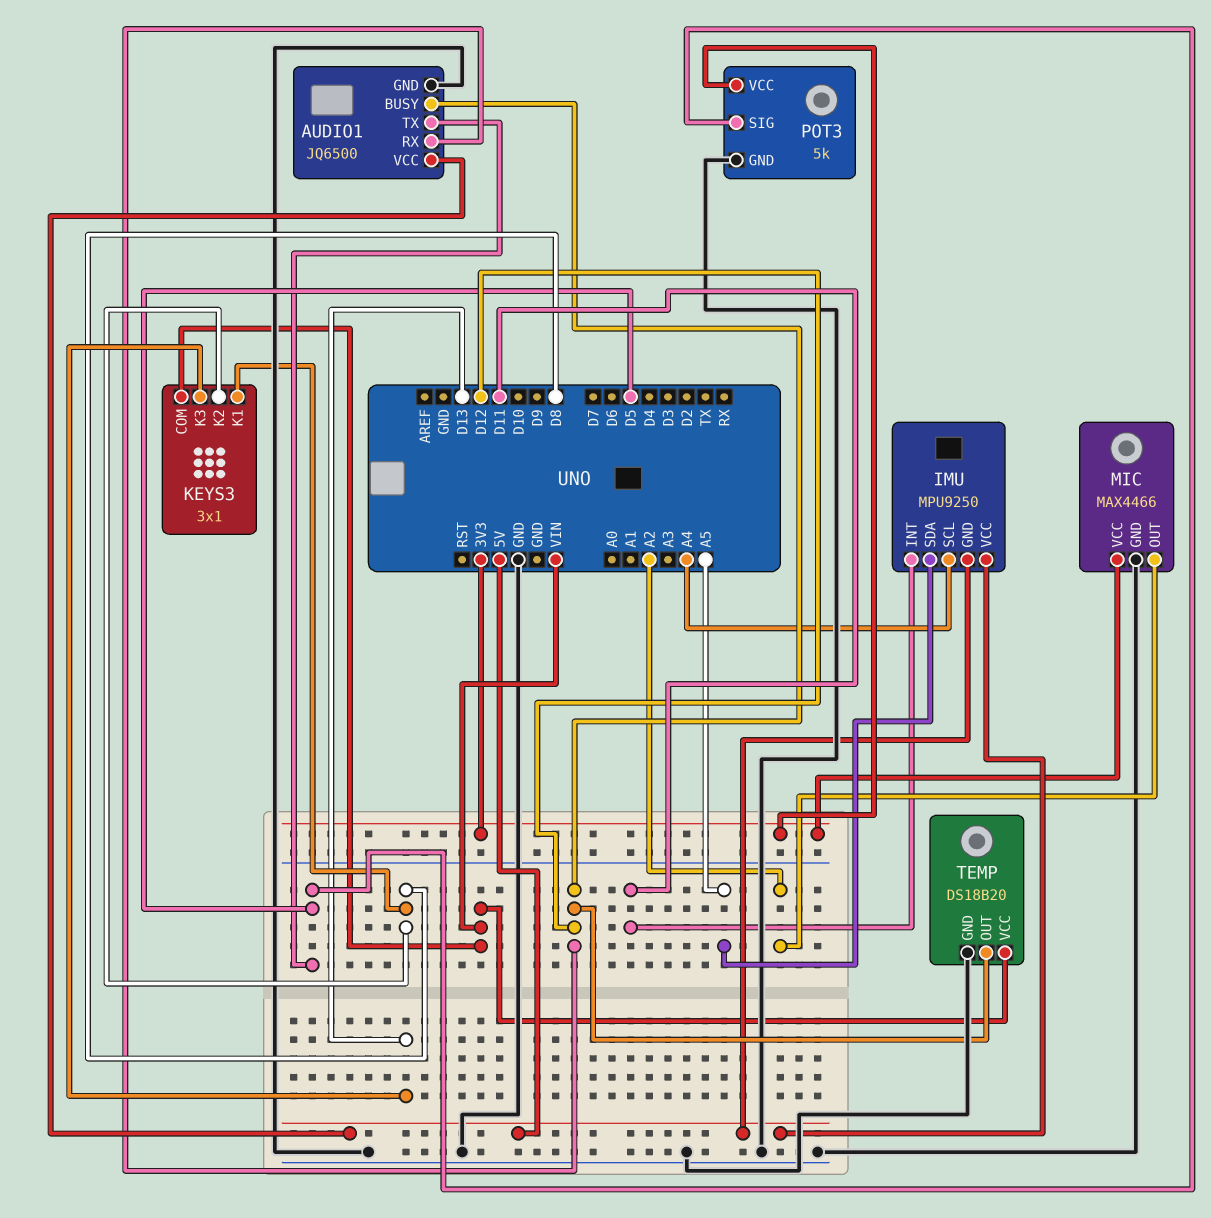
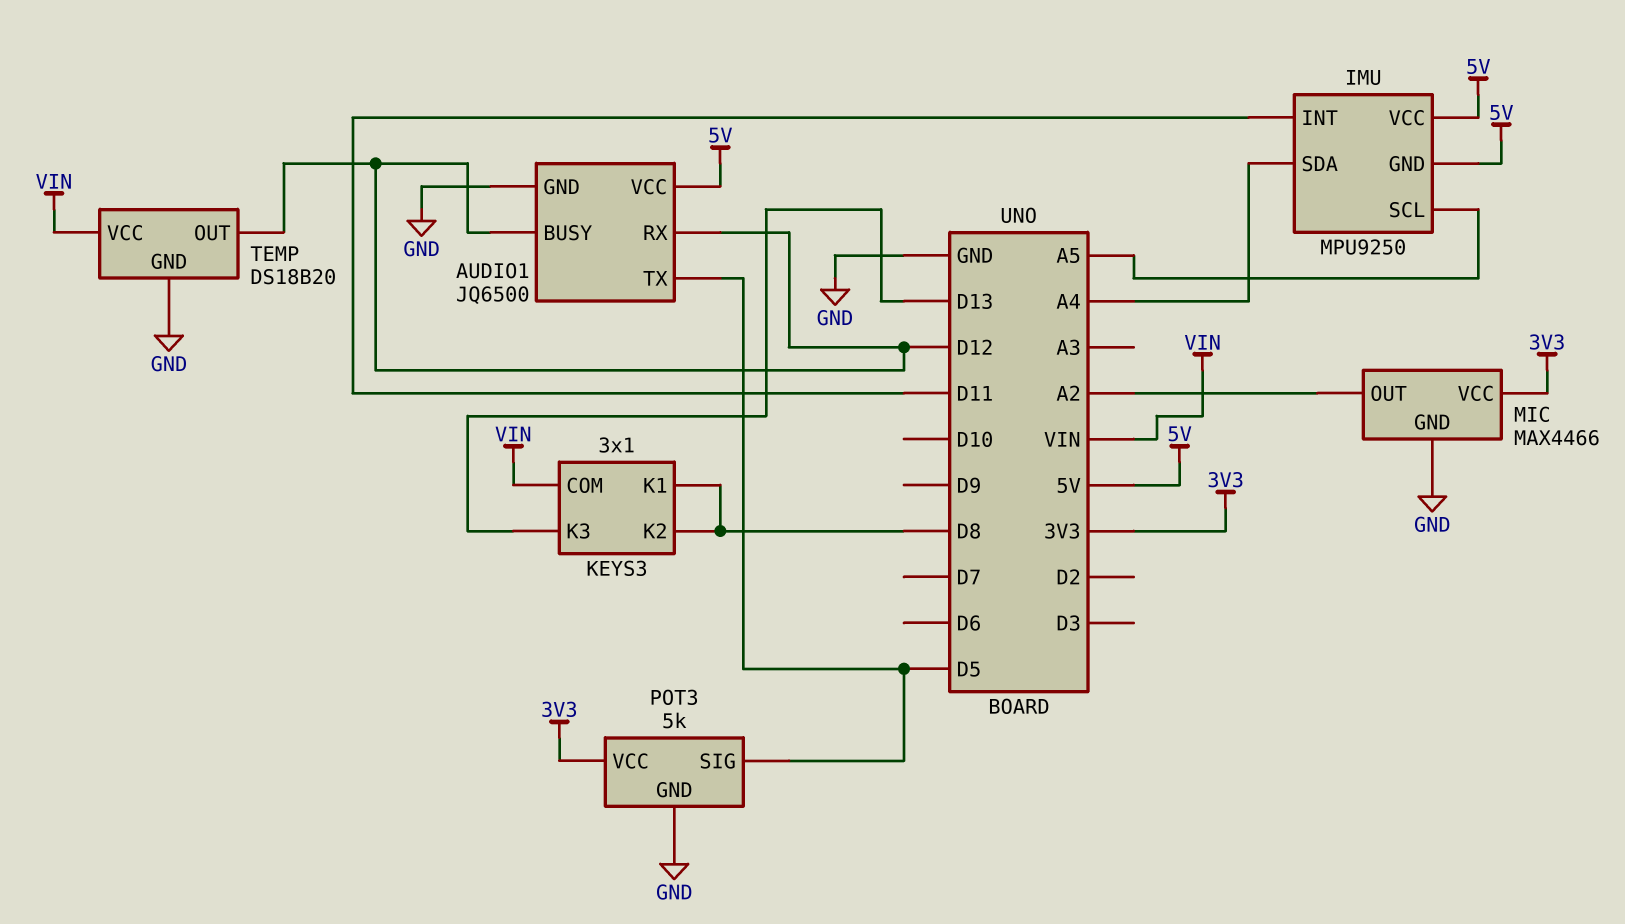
IMU pin SCL: A4 -> A5
IMU pin SDA: A5 -> A4

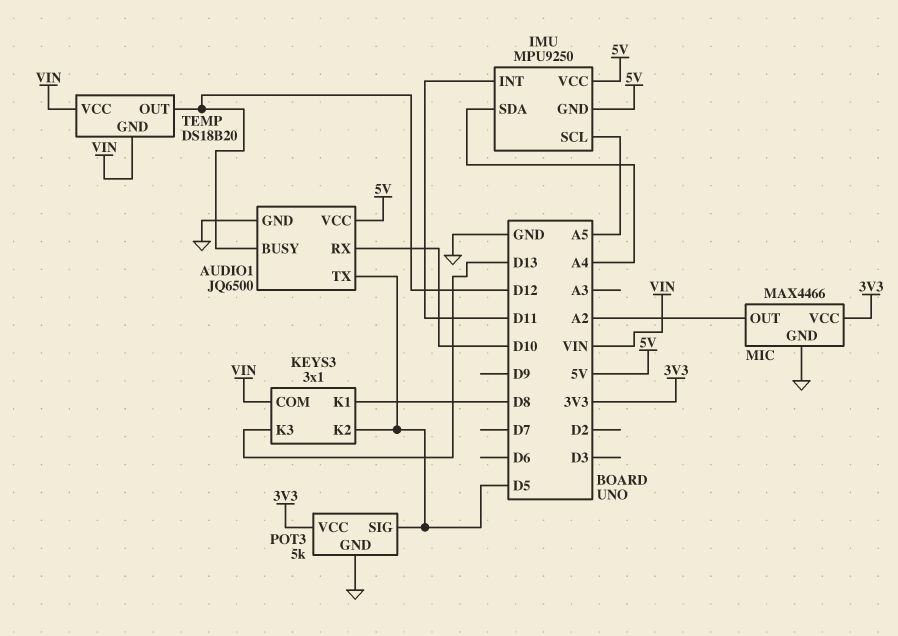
AUDIO1 pin RX: D12 -> D10
KEYS3 pin K2: D8 -> D5
TEMP pin GND: GND -> VIN

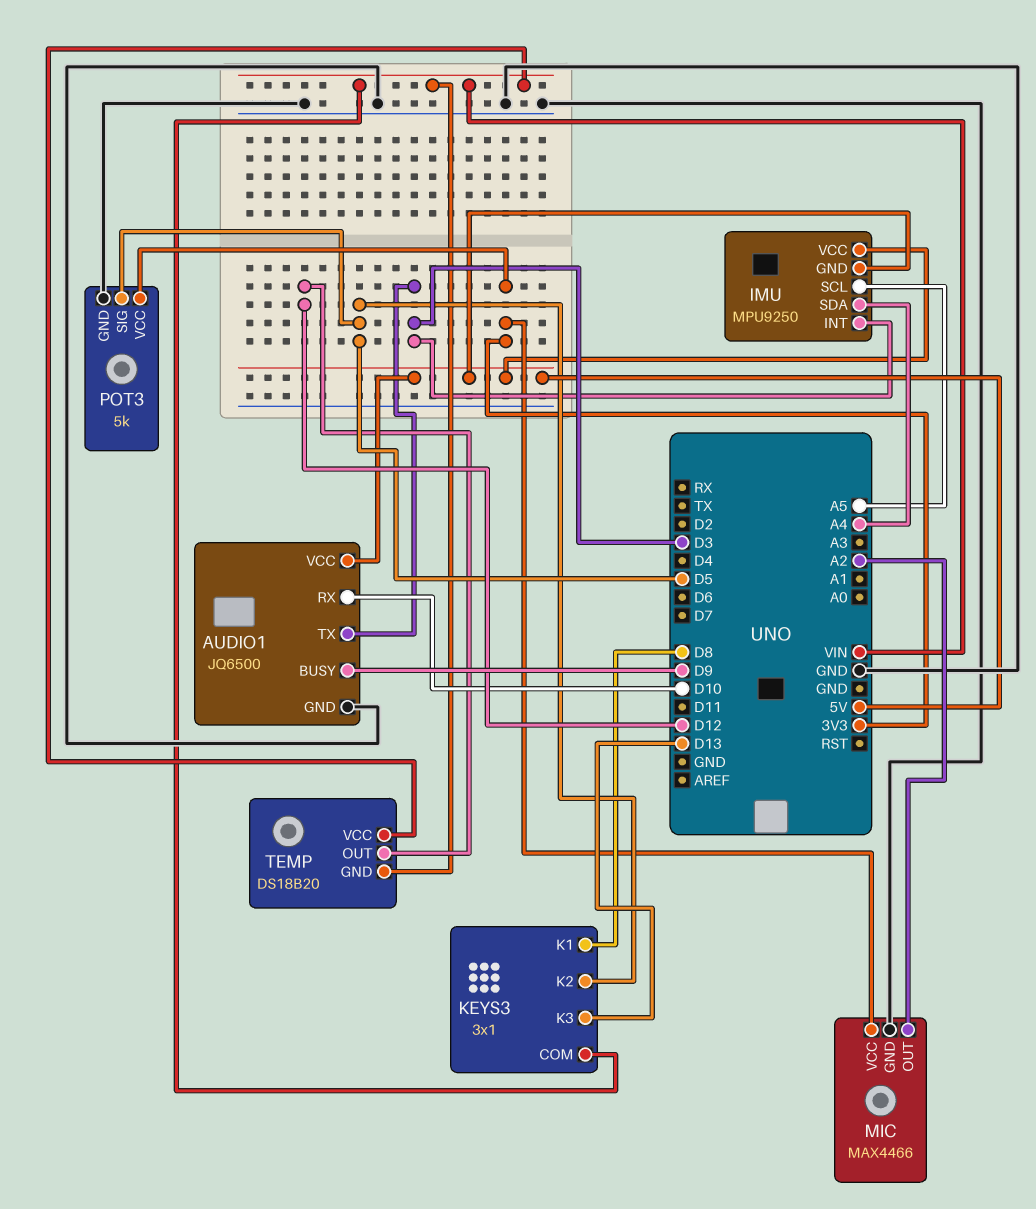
AUDIO1 pin BUSY: D12 -> D9
AUDIO1 pin TX: D5 -> D3
IMU pin INT: D11 -> D3

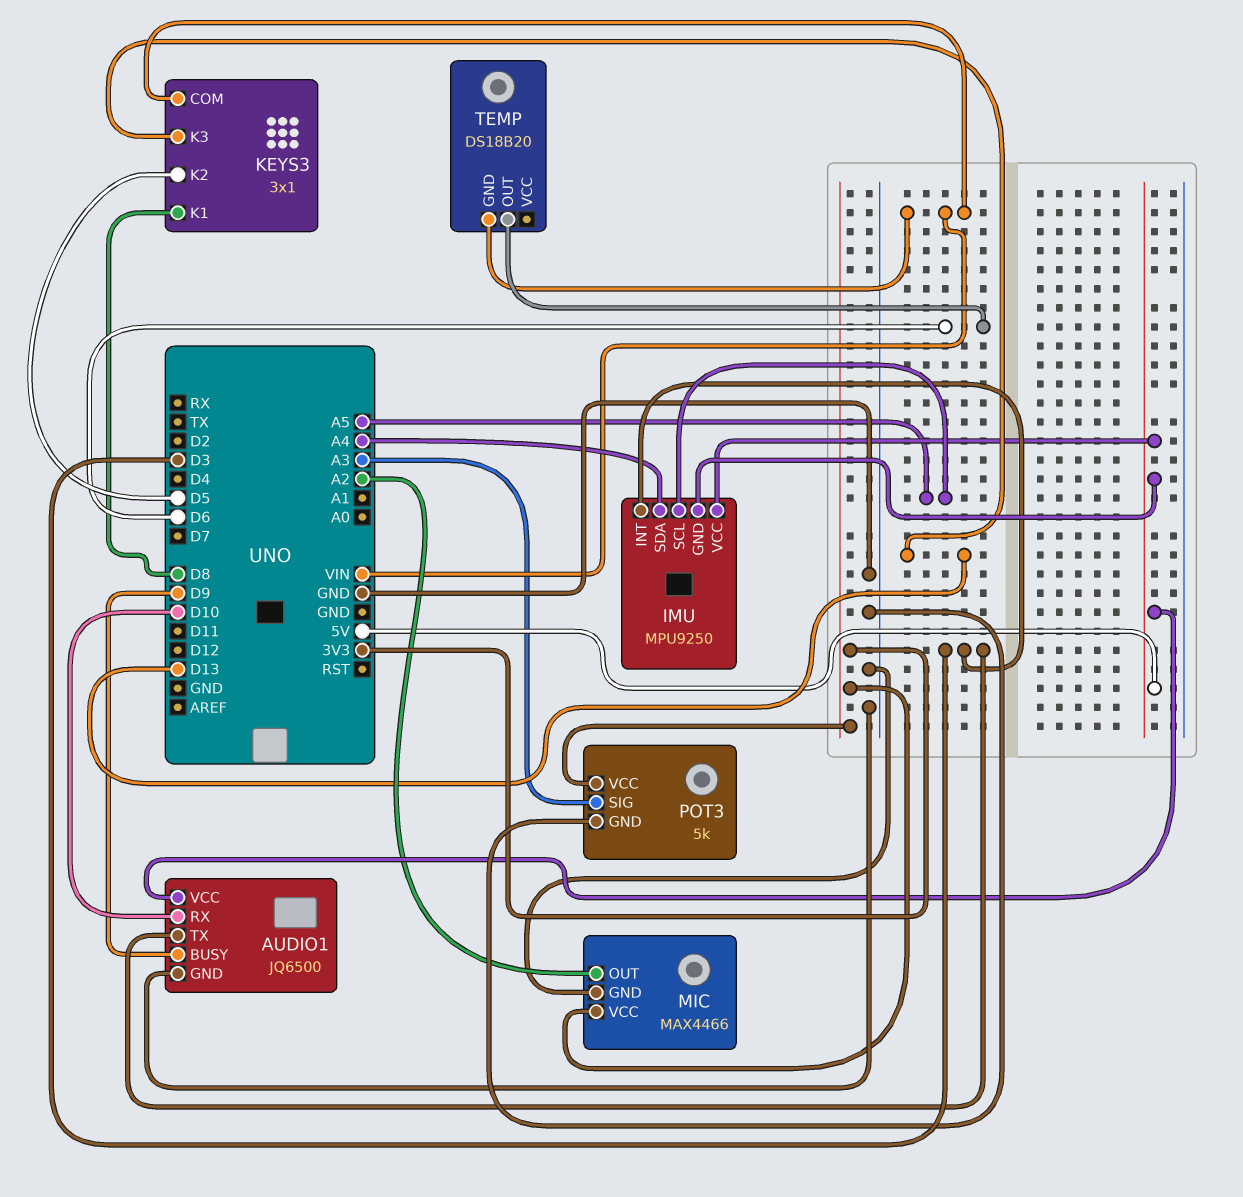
POT3 pin SIG: D5 -> A3
TEMP pin OUT: D12 -> D6
TEMP pin VCC: VIN -> none

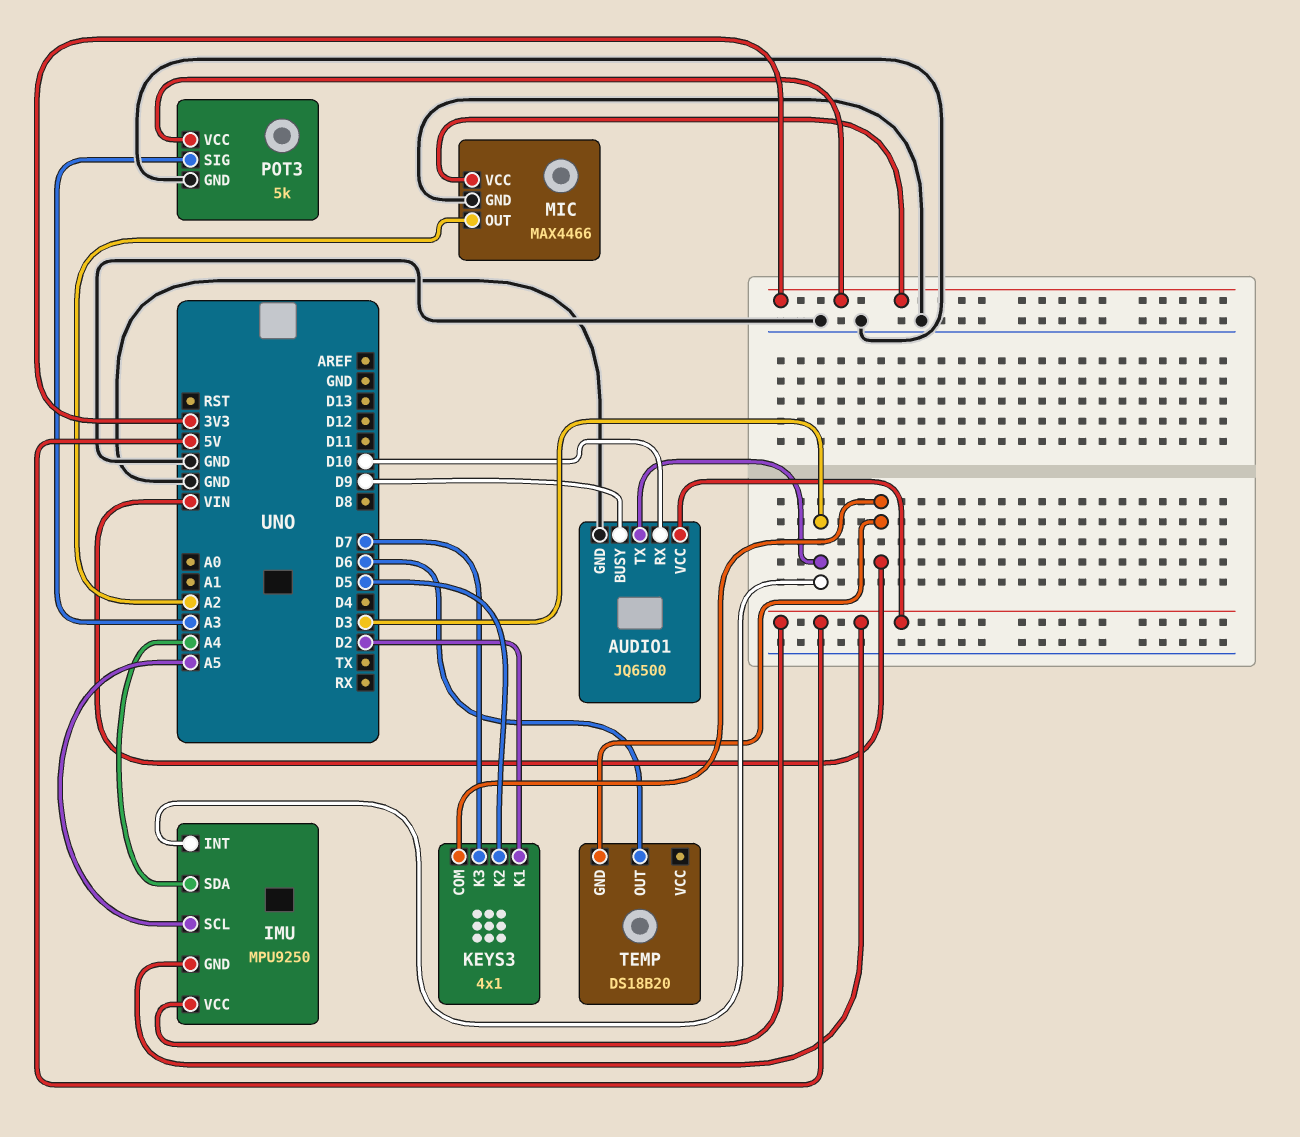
KEYS3: 3x1 -> 4x1
KEYS3 pin K1: D8 -> D2
KEYS3 pin K3: D13 -> D7

